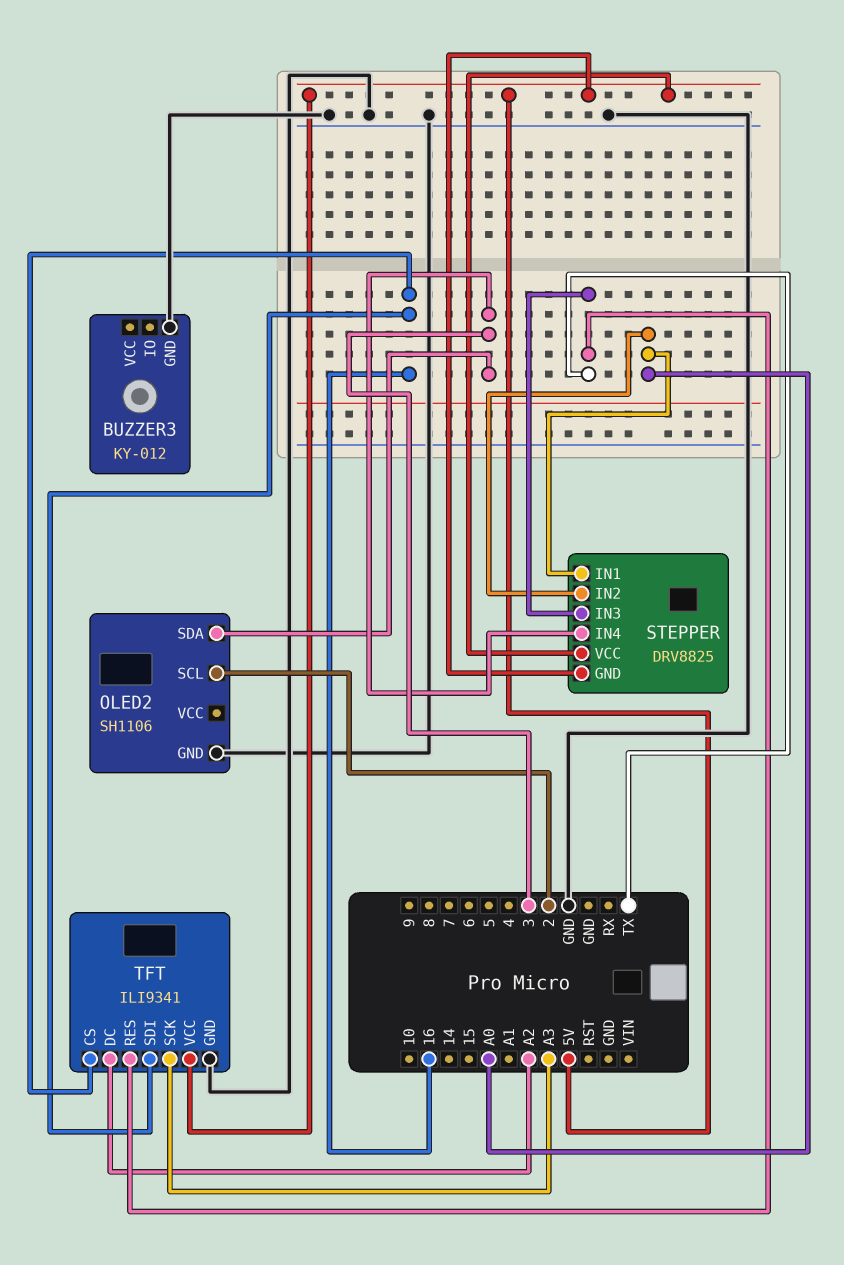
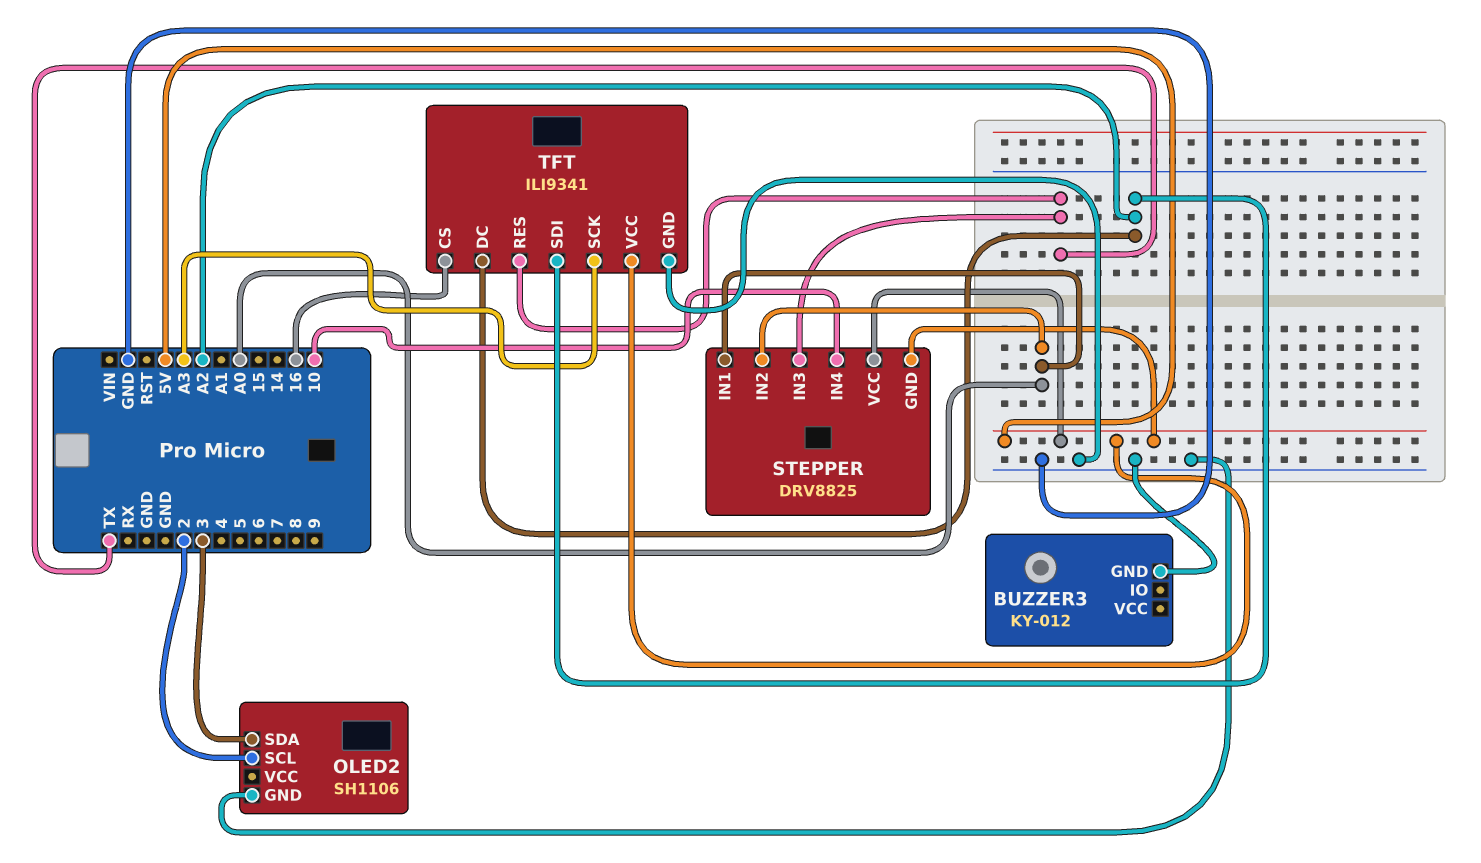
STEPPER pin IN4: 3 -> 10
TFT pin SDI: 16 -> A2

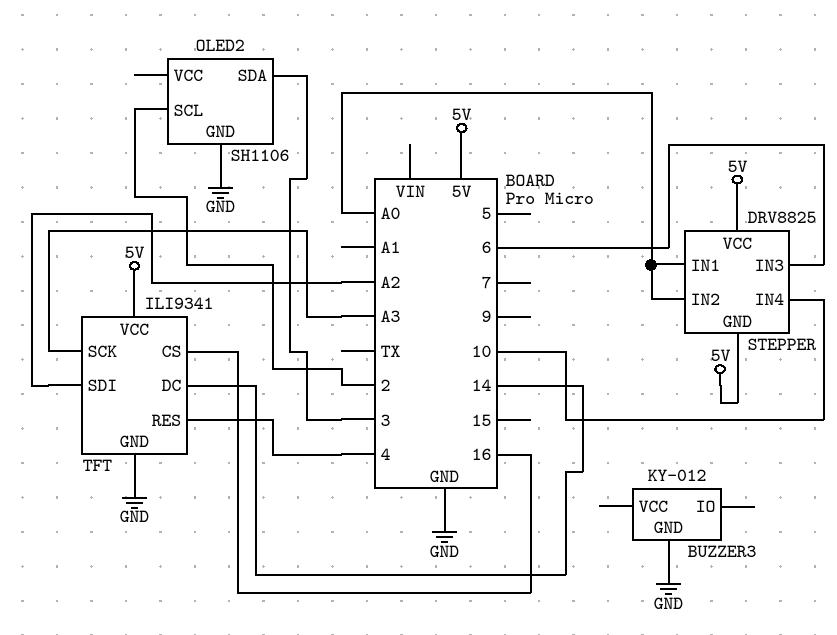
STEPPER pin IN3: TX -> 6
TFT pin DC: A2 -> 14
TFT pin RES: TX -> 4

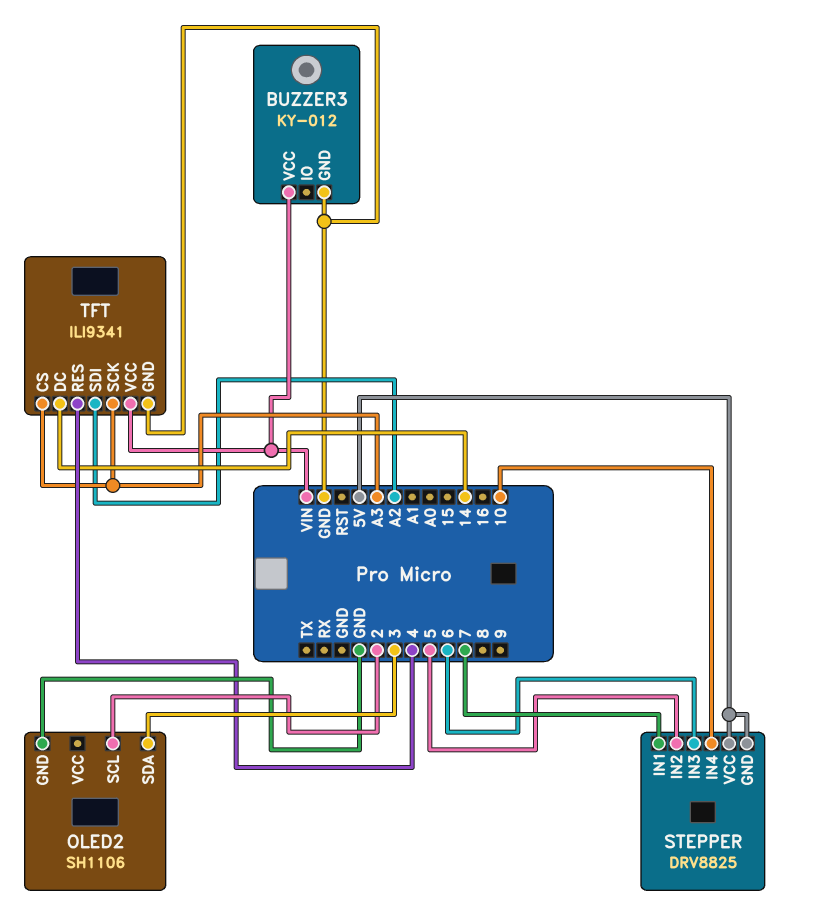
BUZZER3 pin VCC: none -> VIN
STEPPER pin IN1: A0 -> 7
STEPPER pin IN2: A0 -> 5
TFT pin CS: 16 -> A3
TFT pin VCC: 5V -> VIN

